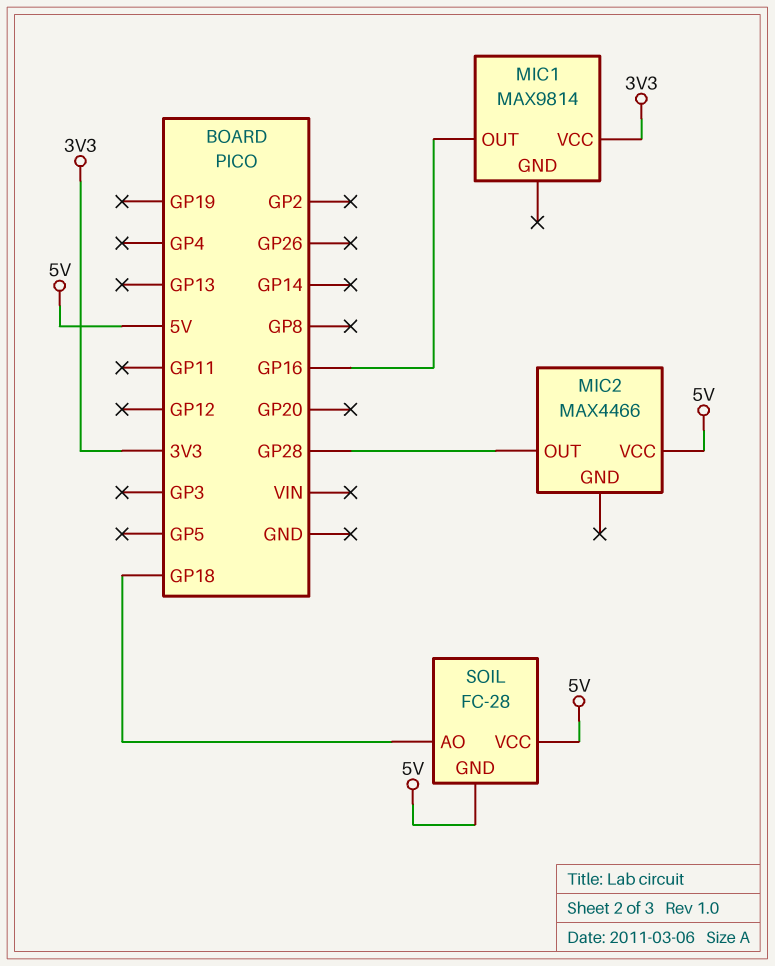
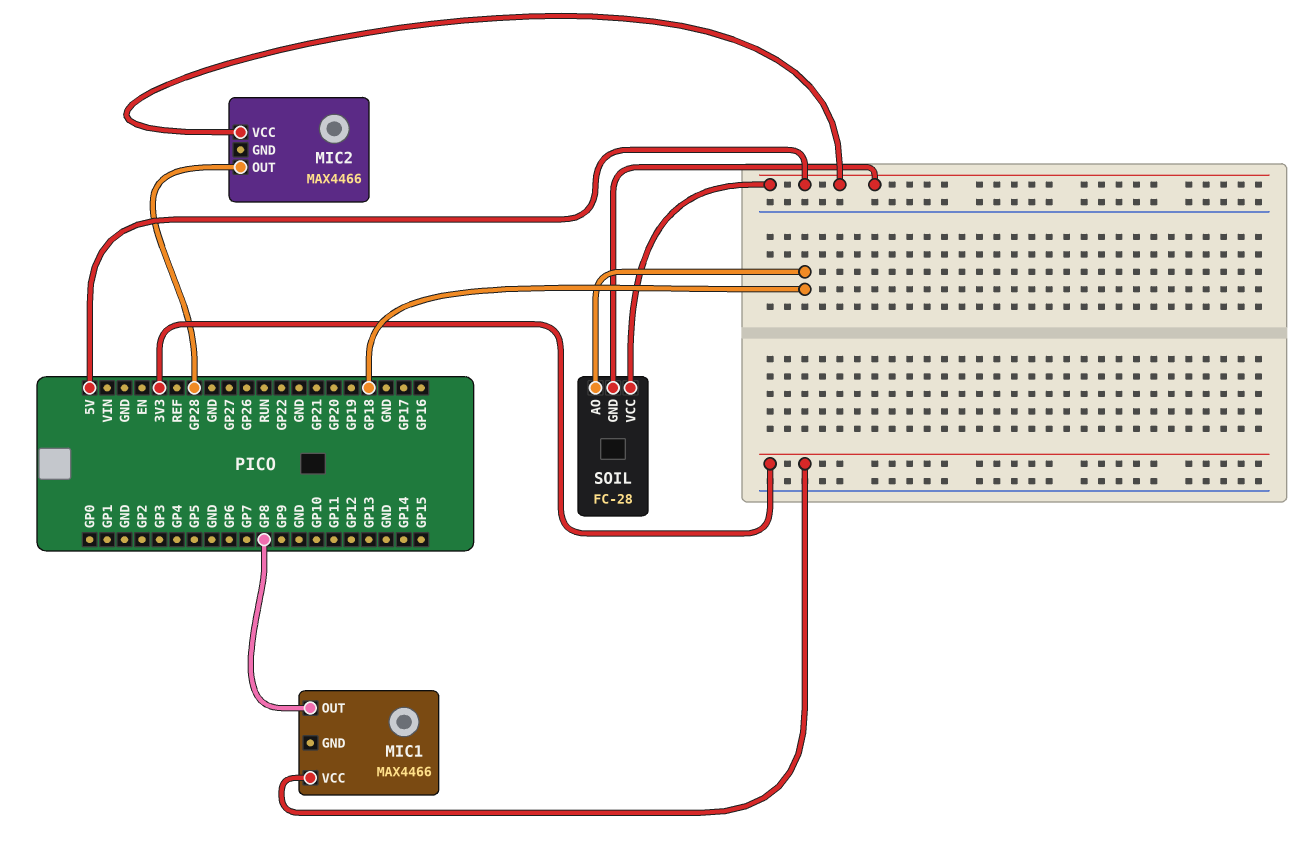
MIC1: MAX9814 -> MAX4466
MIC1 pin OUT: GP16 -> GP8

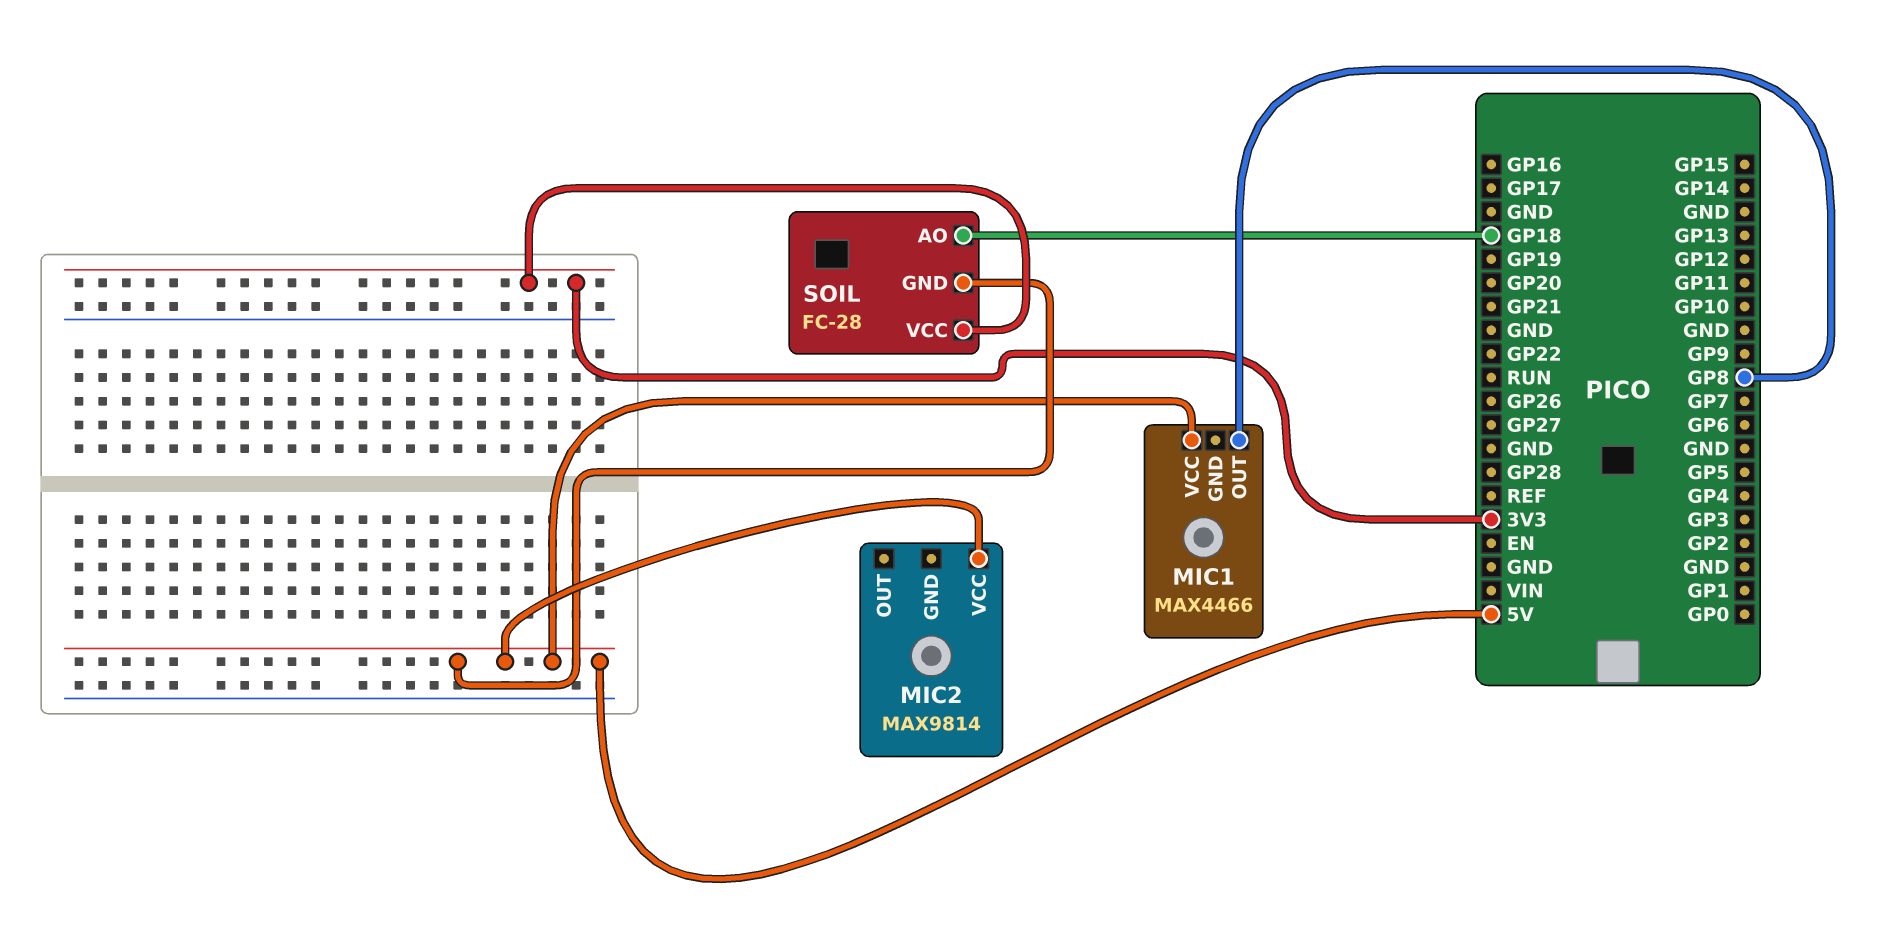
MIC1 pin VCC: 3V3 -> 5V
MIC2: MAX4466 -> MAX9814
MIC2 pin OUT: GP28 -> none
SOIL pin VCC: 5V -> 3V3

